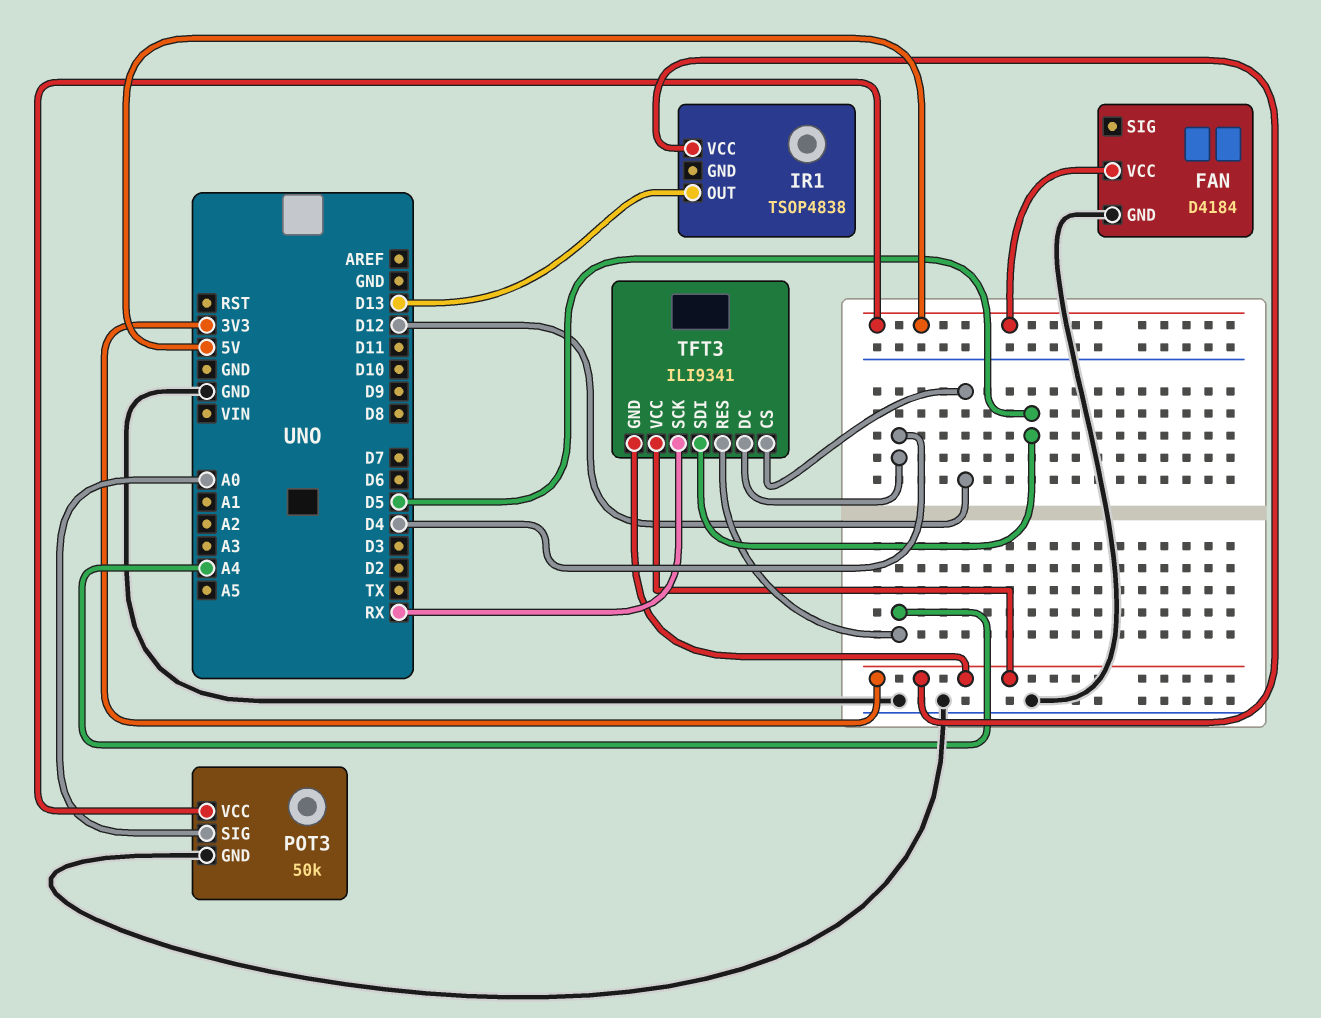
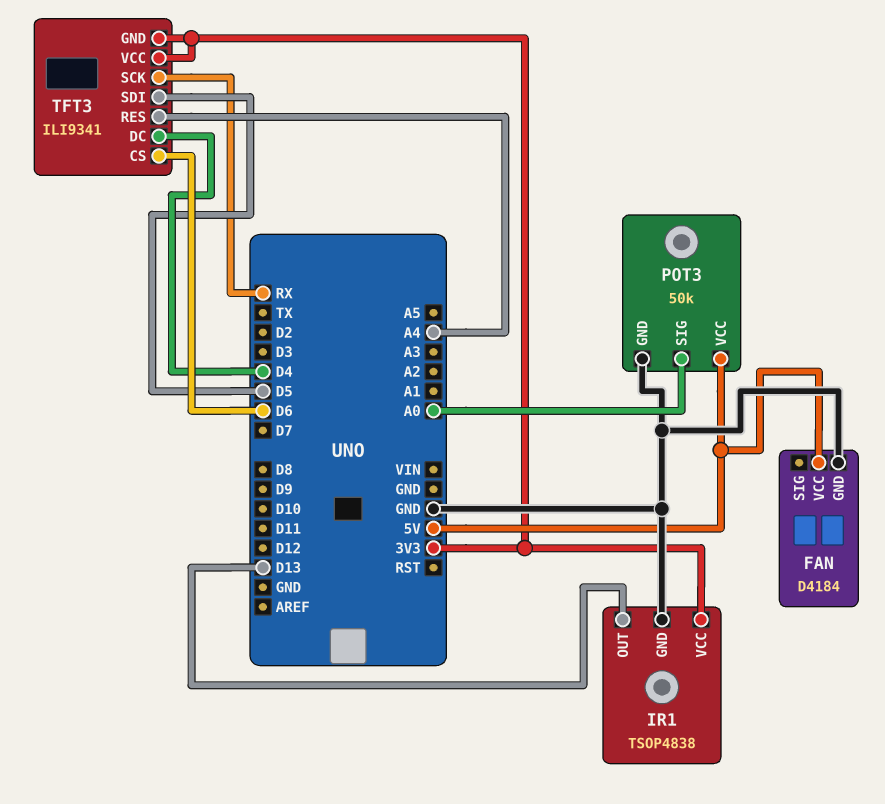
IR1 pin GND: none -> GND
TFT3 pin CS: D12 -> D6

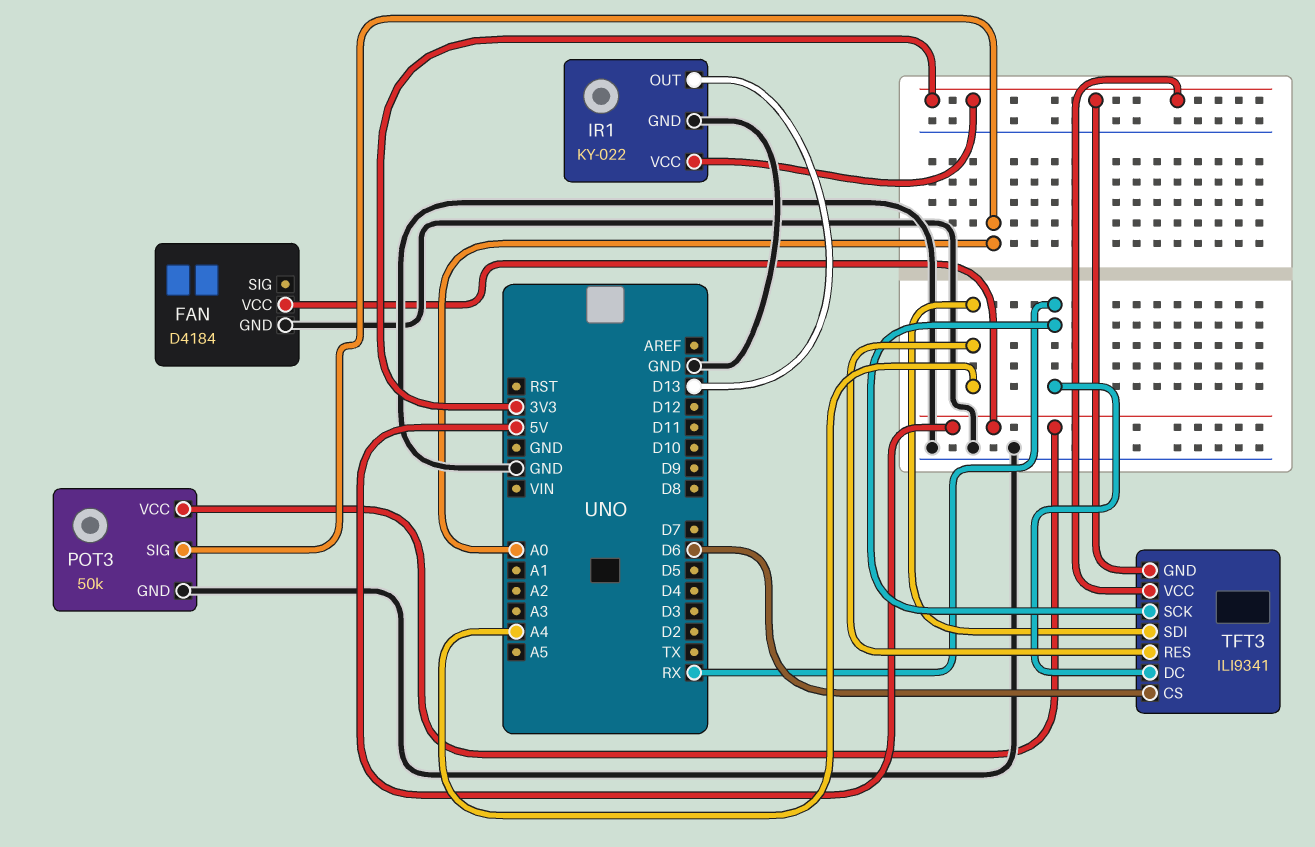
IR1: TSOP4838 -> KY-022
TFT3 pin DC: D4 -> RX
TFT3 pin SDI: D5 -> A4

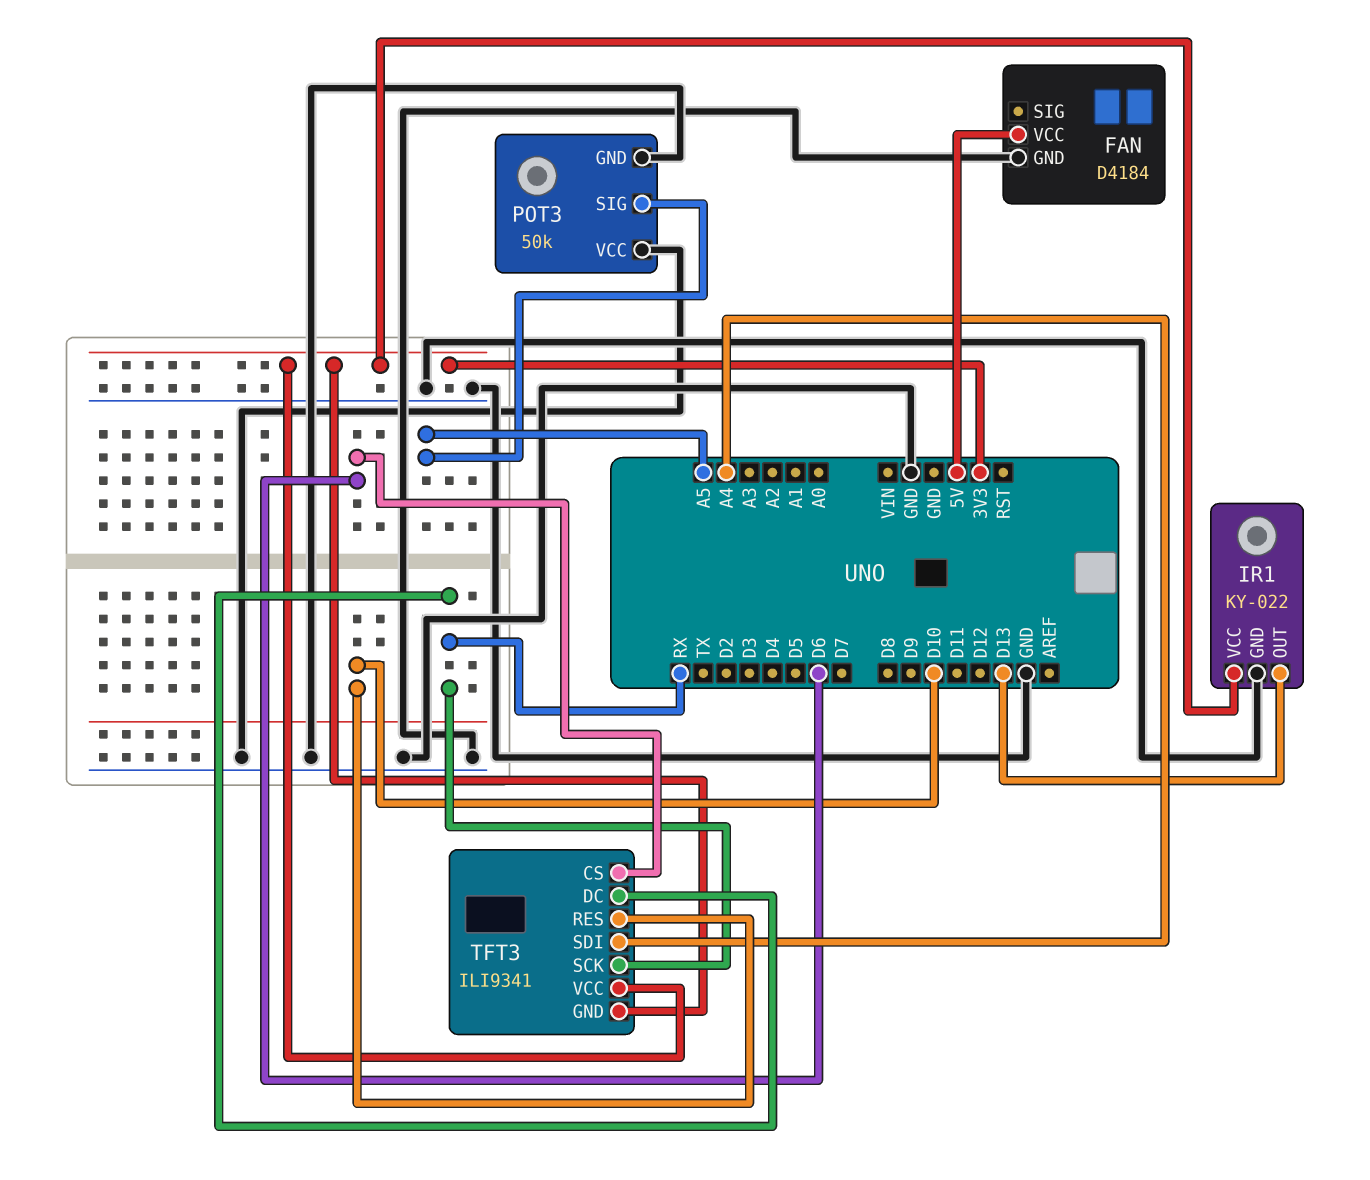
POT3 pin SIG: A0 -> A5
POT3 pin VCC: 5V -> GND
TFT3 pin RES: A4 -> D10

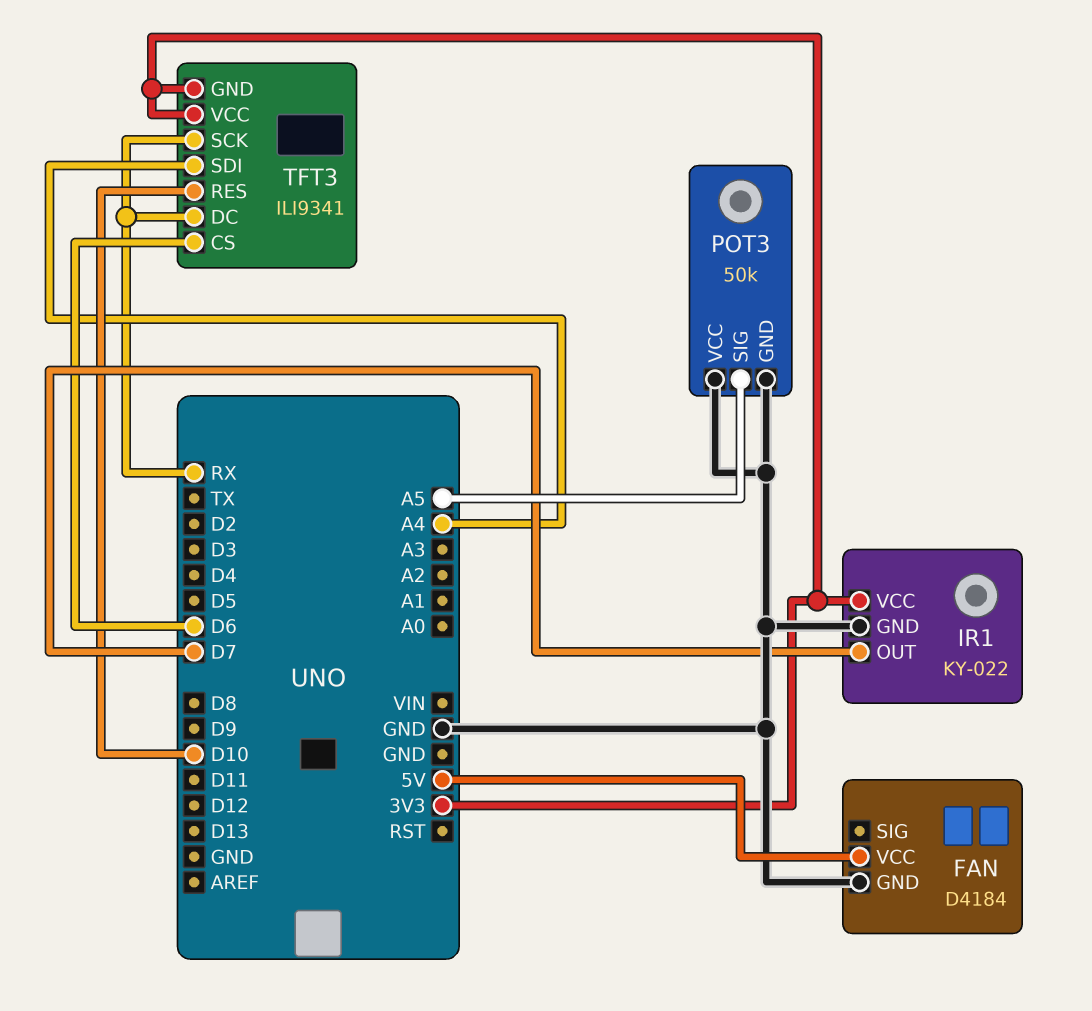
IR1 pin OUT: D13 -> D7

